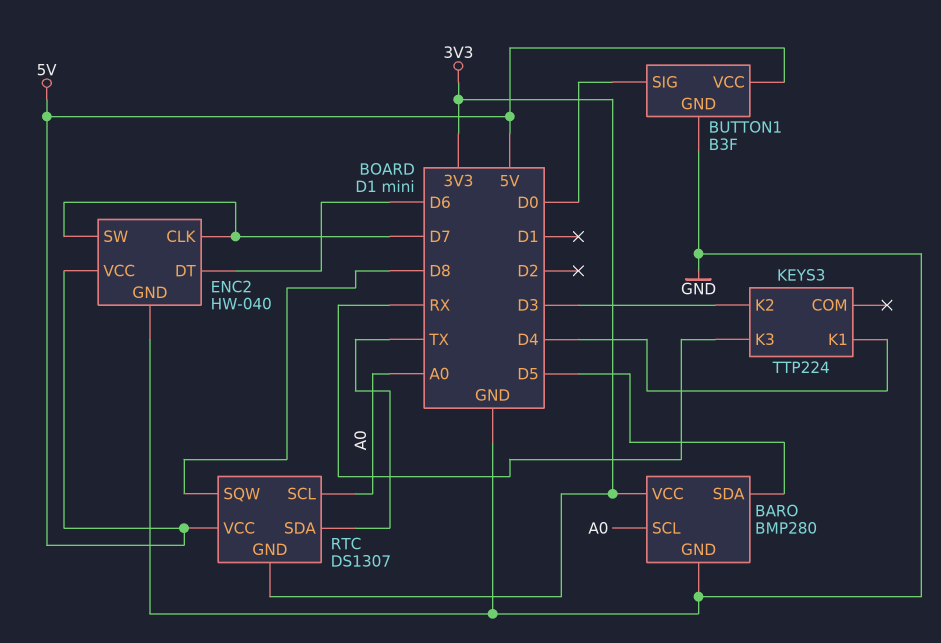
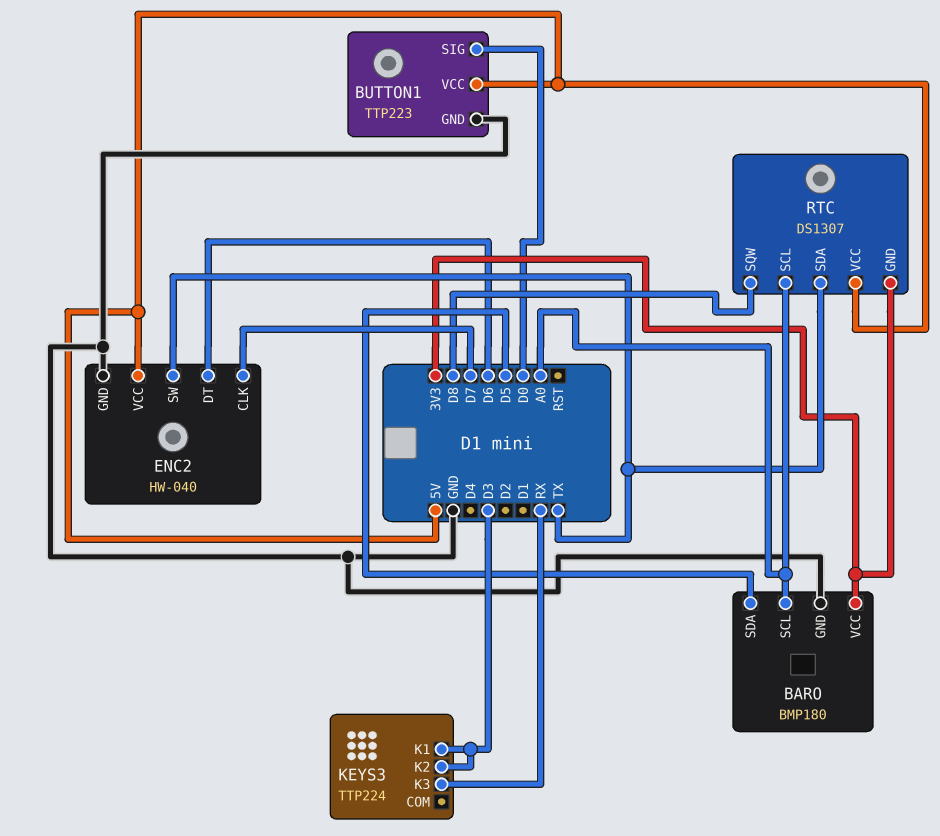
BARO: BMP280 -> BMP180
BUTTON1: B3F -> TTP223
ENC2 pin SW: D7 -> TX
KEYS3 pin K1: D4 -> D3

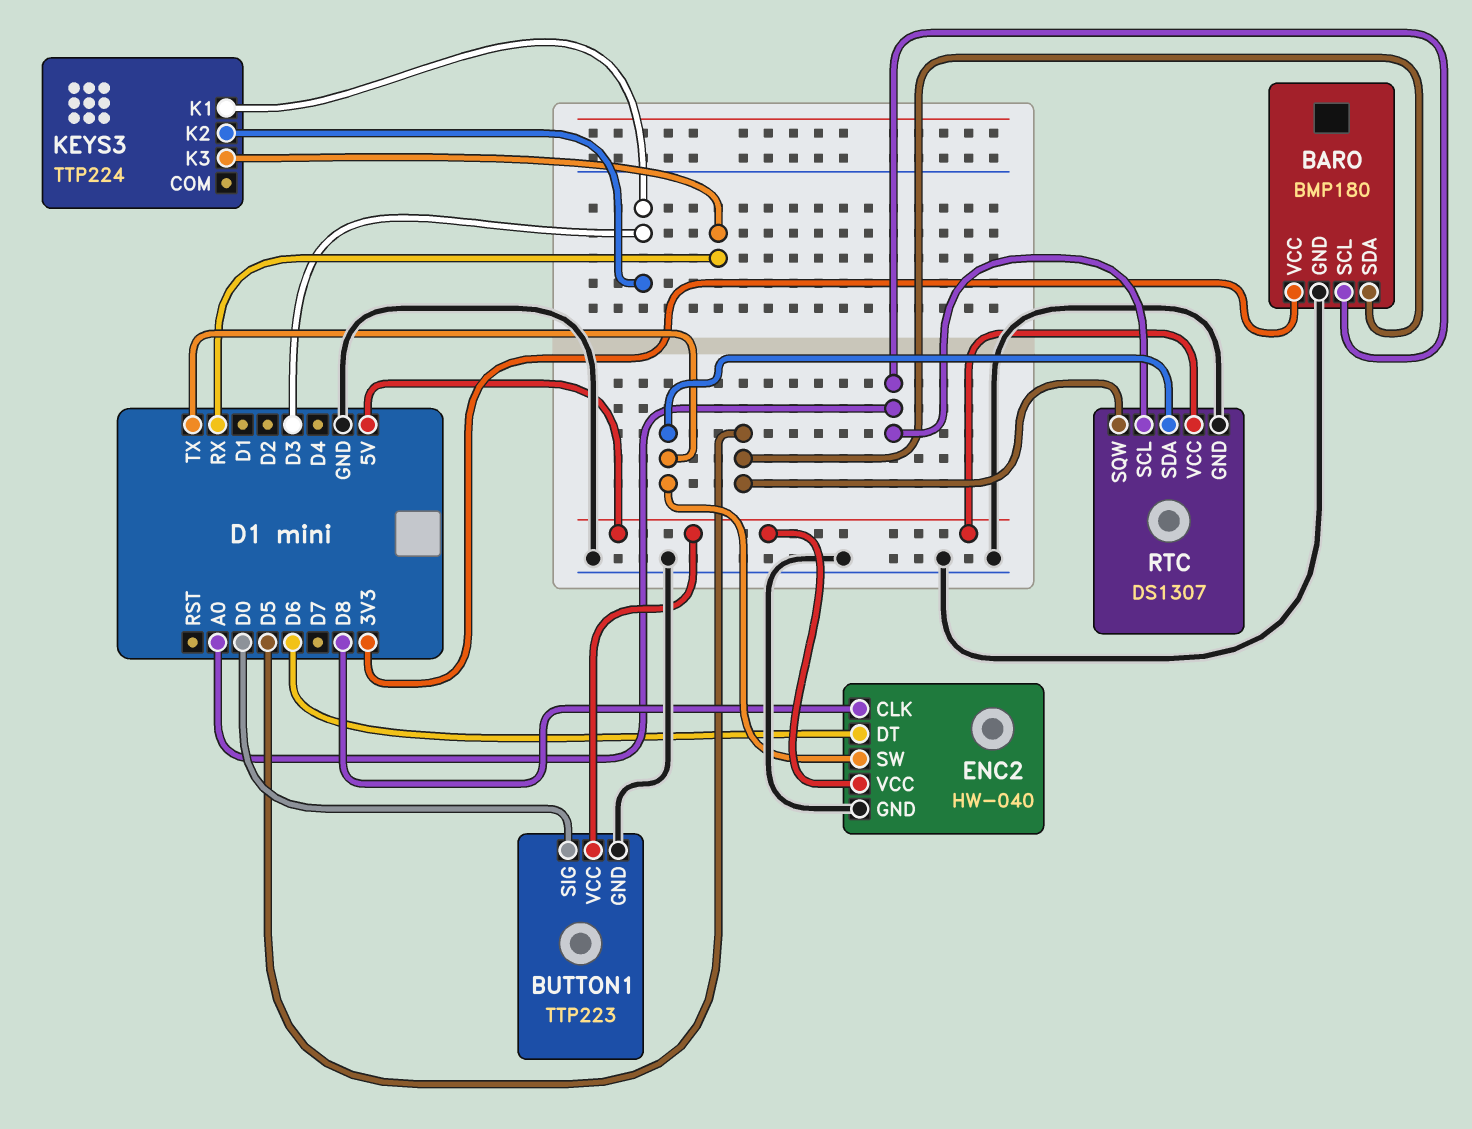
ENC2 pin CLK: D7 -> D8
RTC pin GND: 3V3 -> GND
RTC pin SQW: D8 -> D5

